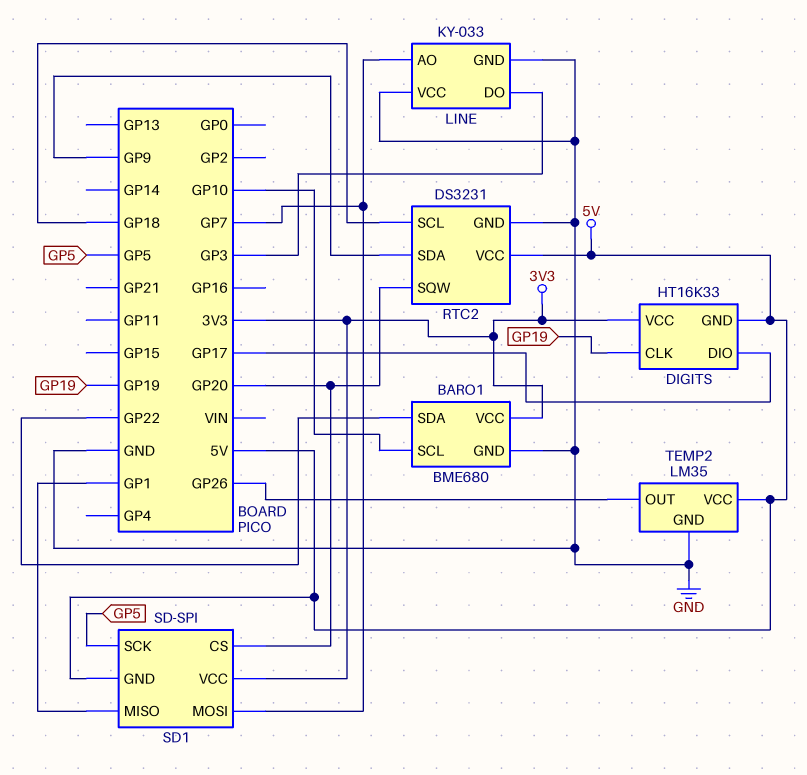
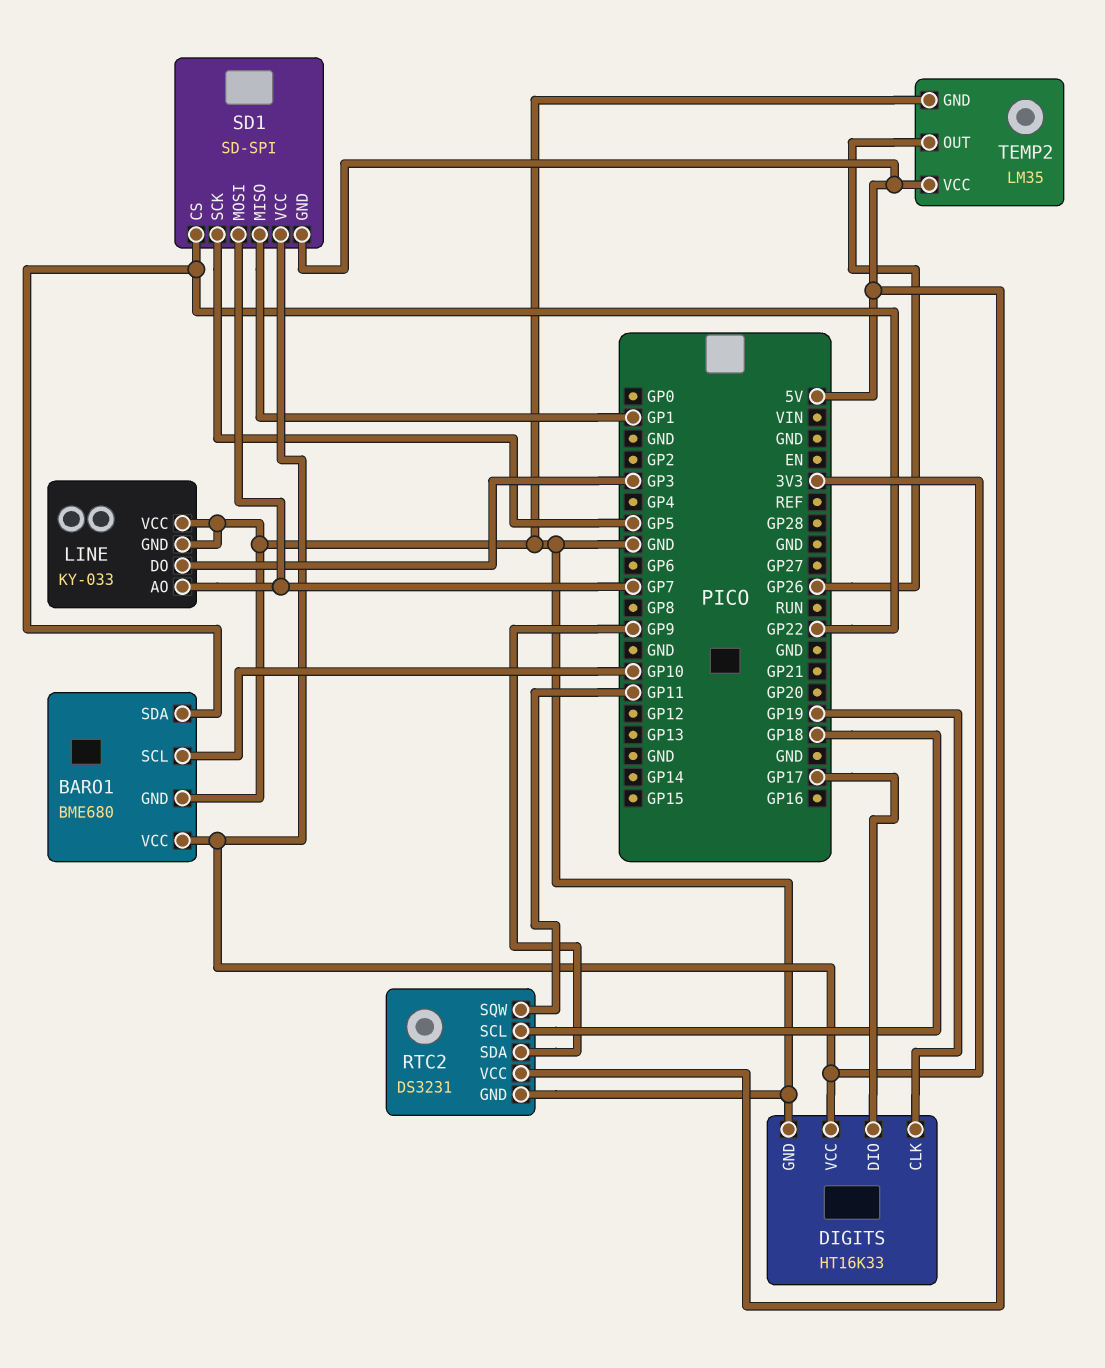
DIGITS pin GND: 5V -> GND
RTC2 pin SQW: GP20 -> GP11
SD1 pin CS: GP20 -> GP22

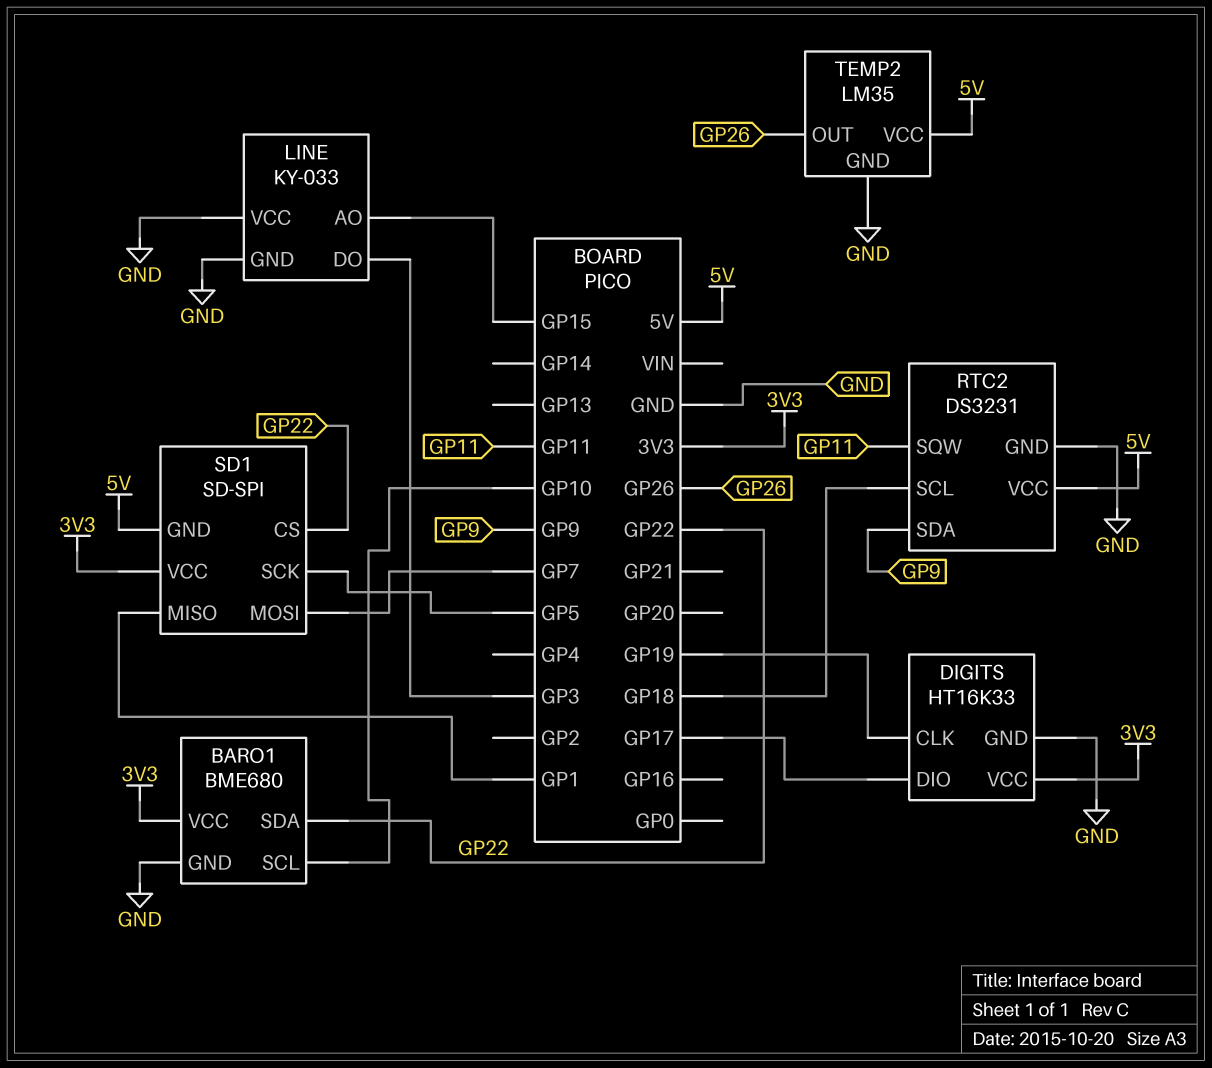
LINE pin AO: GP7 -> GP15

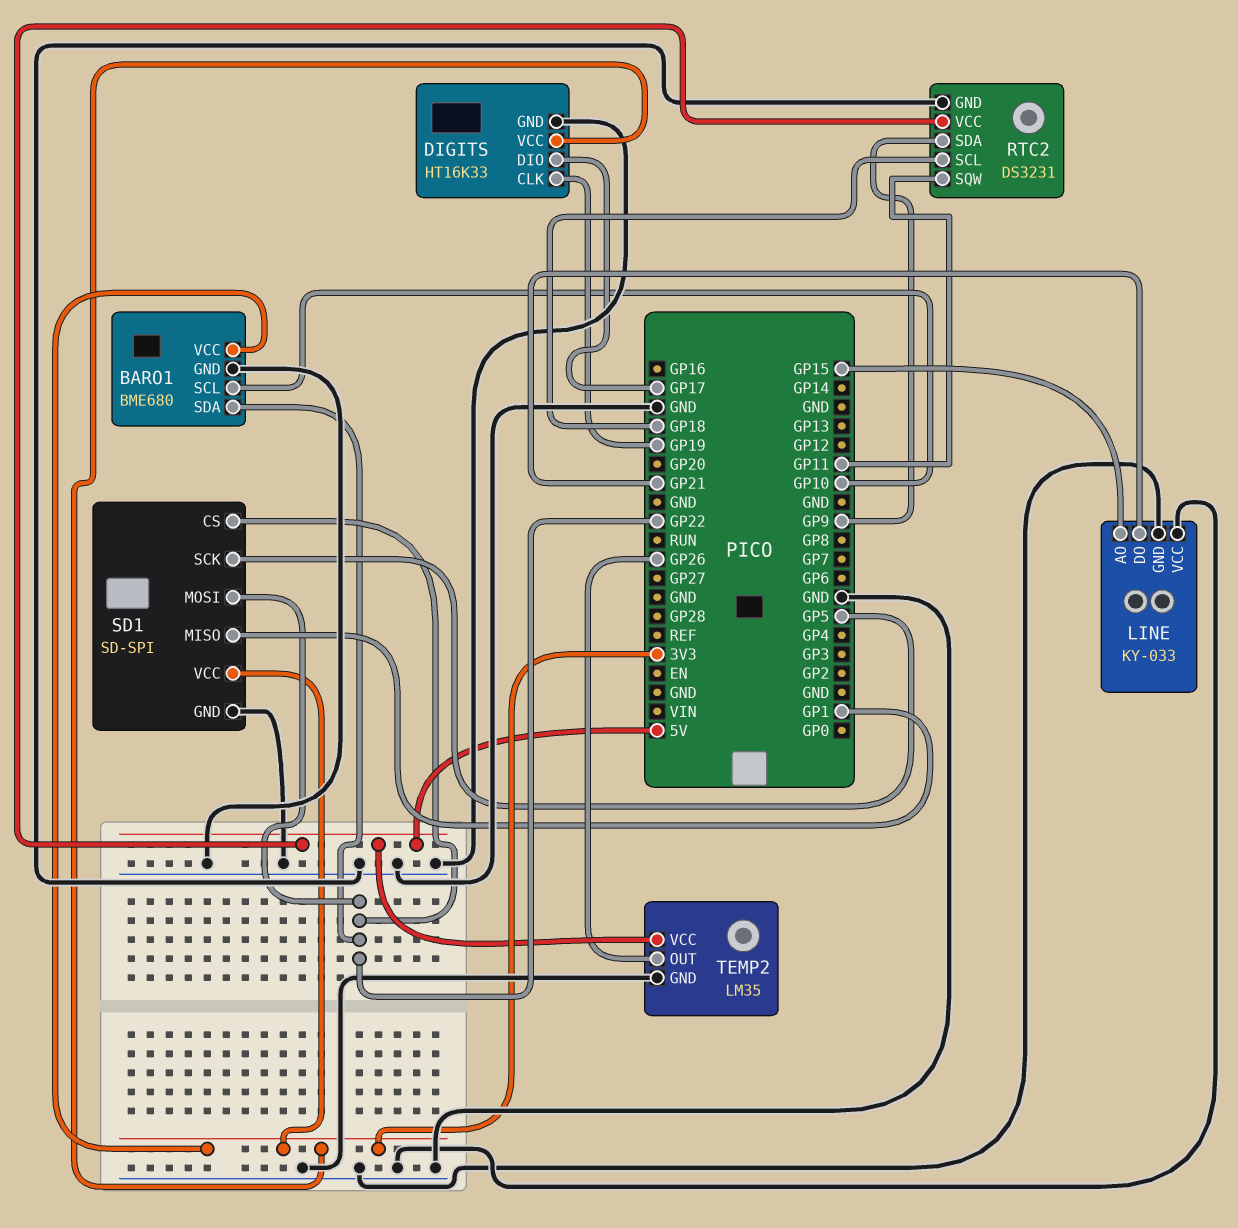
LINE pin DO: GP3 -> GP21
SD1 pin GND: 5V -> GND
SD1 pin MOSI: GP7 -> GP22

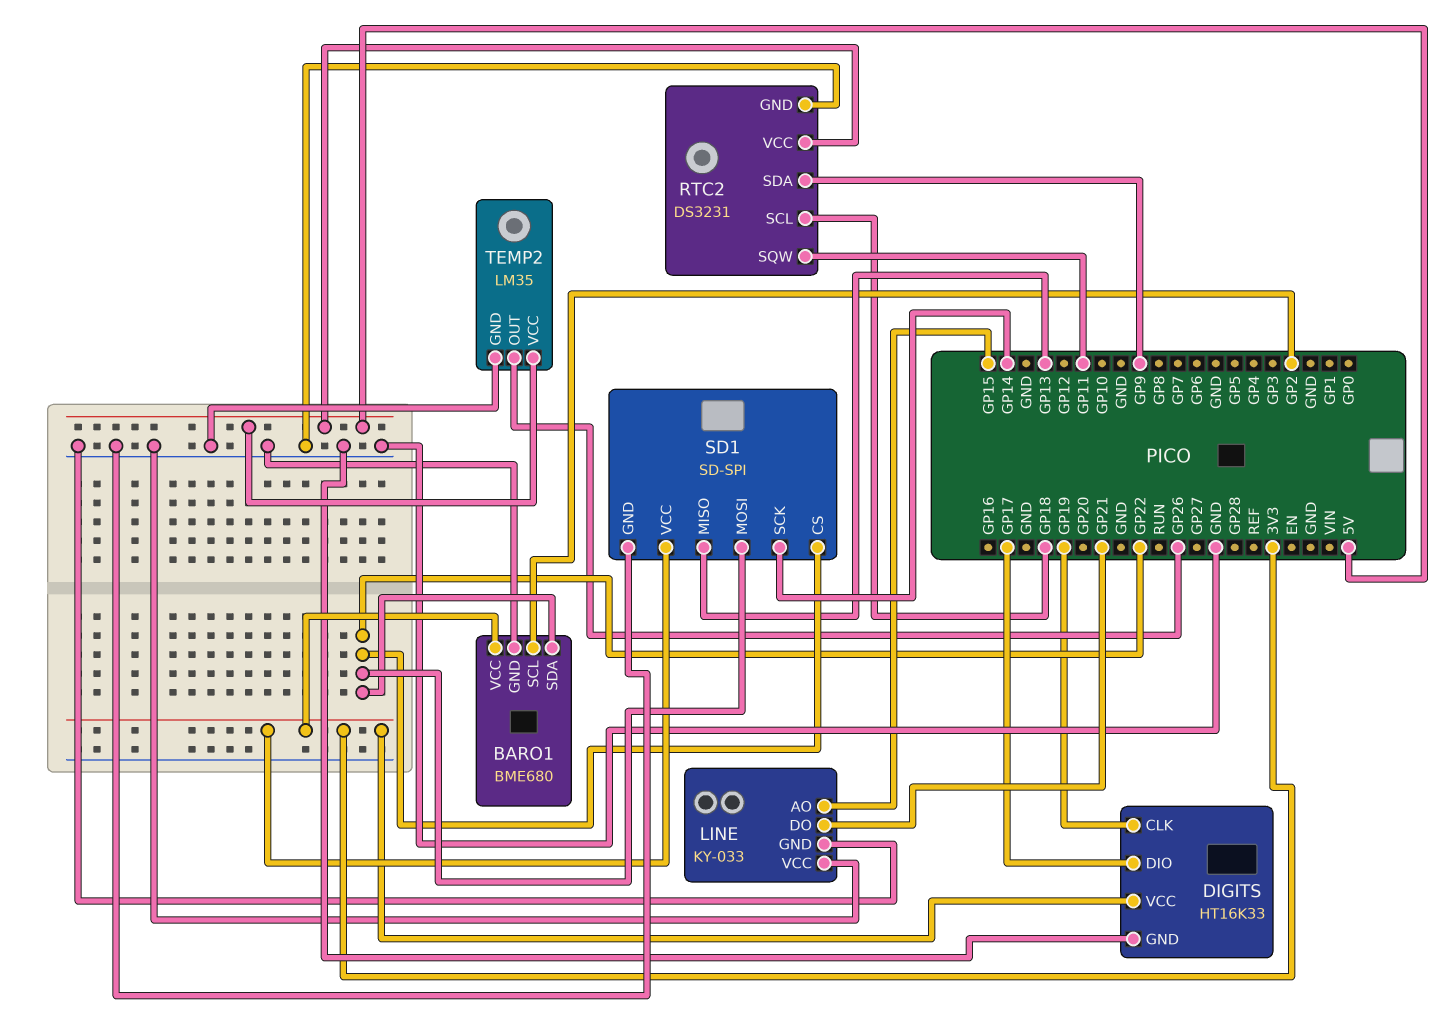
BARO1 pin SCL: GP10 -> GP2
SD1 pin MISO: GP1 -> GP13
SD1 pin SCK: GP5 -> GP14

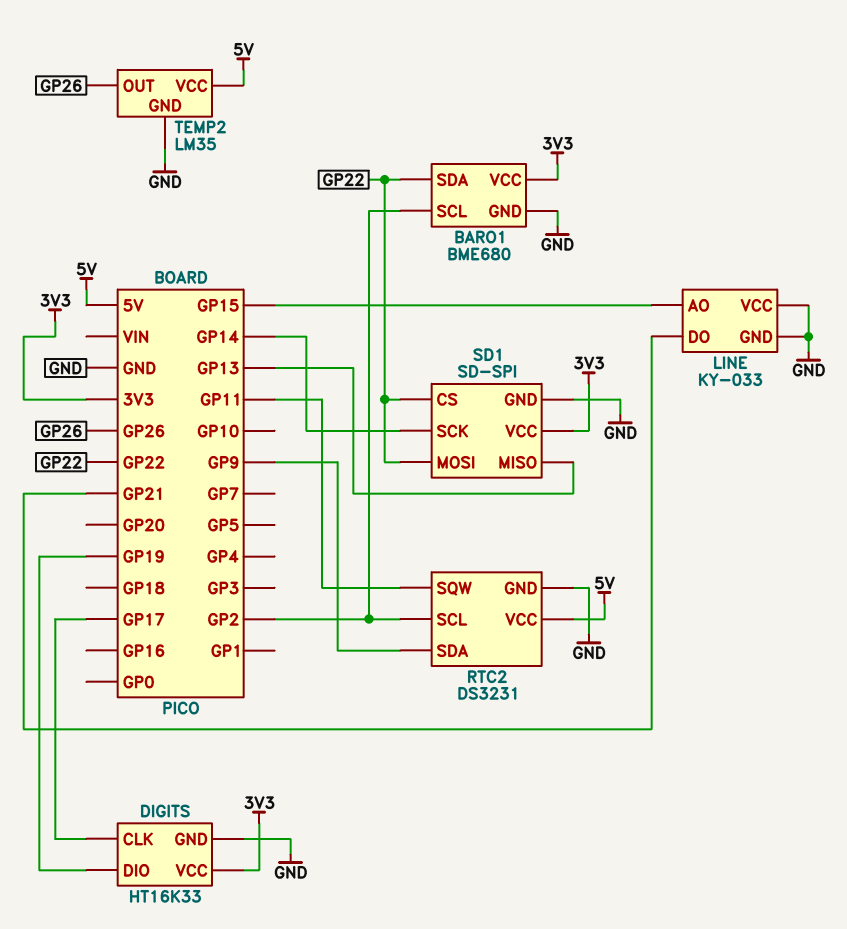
DIGITS pin CLK: GP19 -> GP17
DIGITS pin DIO: GP17 -> GP19
RTC2 pin SCL: GP18 -> GP2

